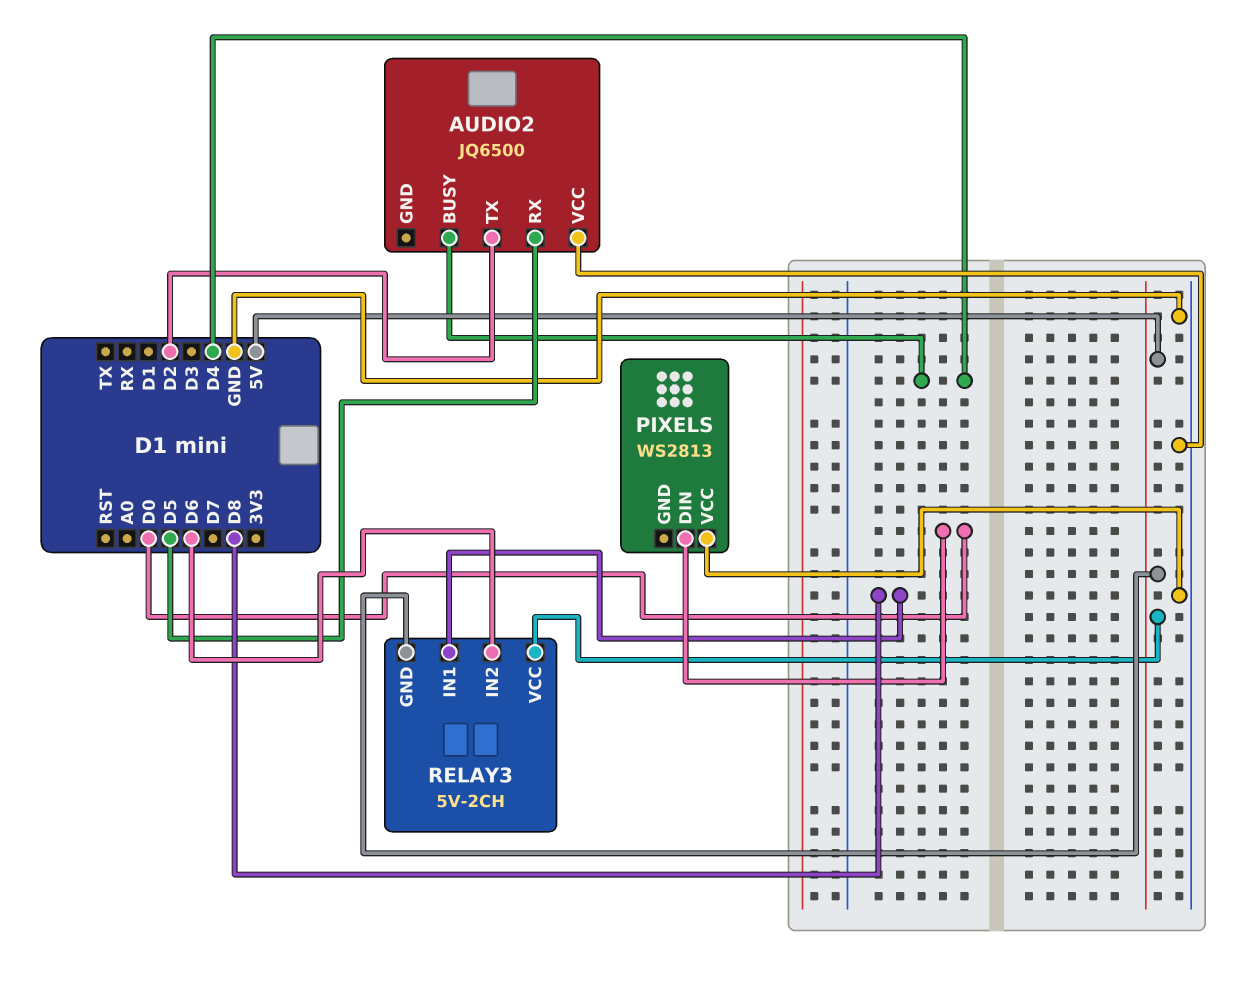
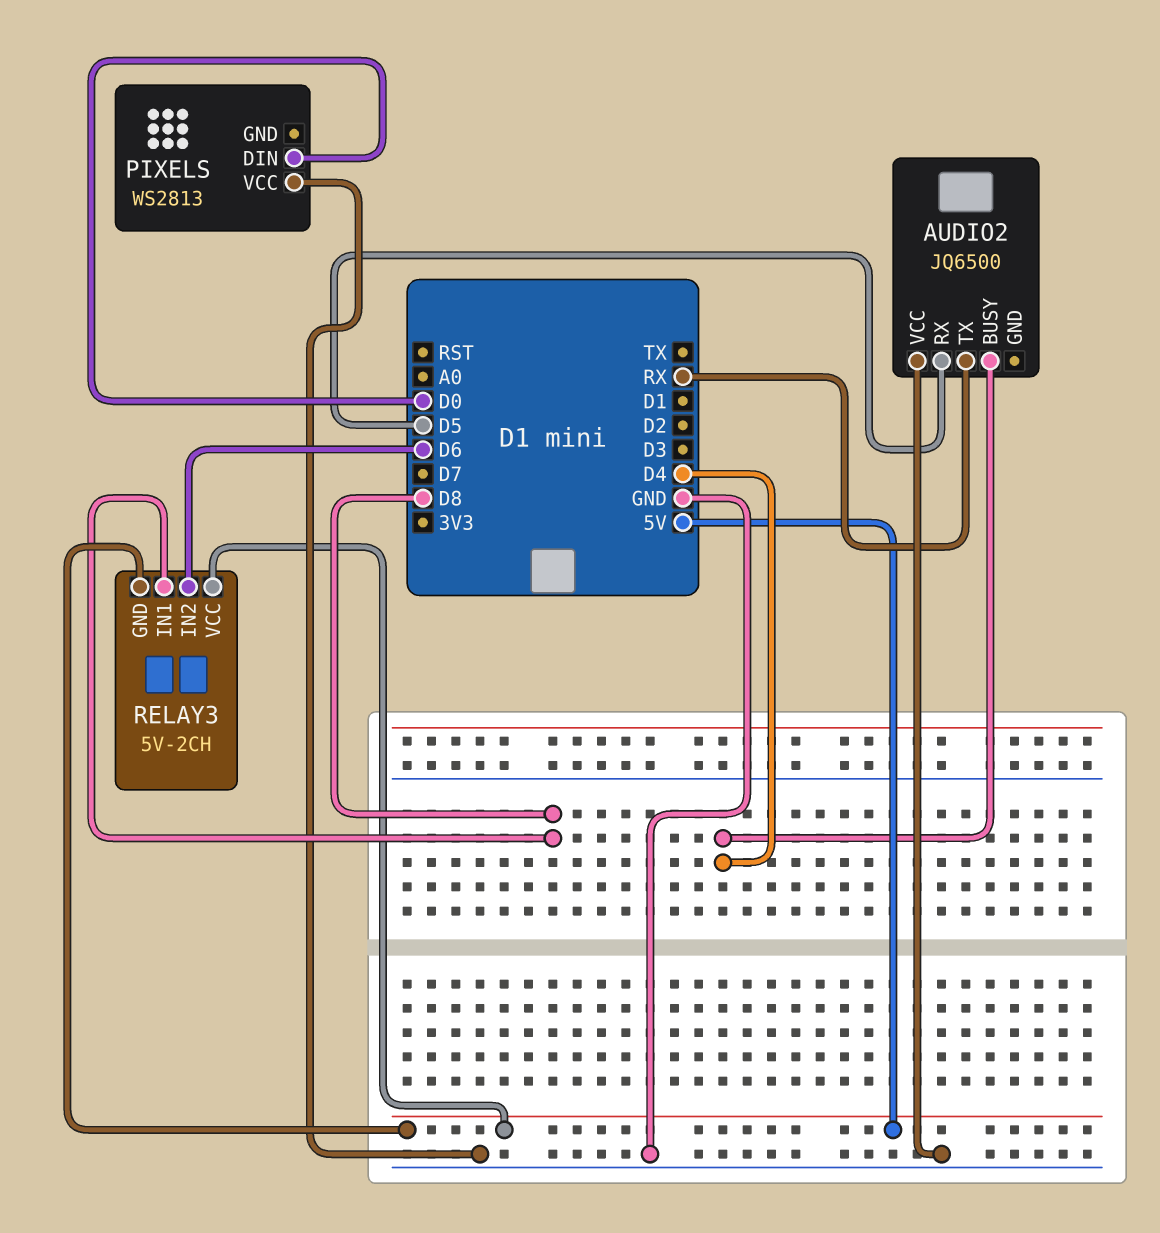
AUDIO2 pin TX: D2 -> RX

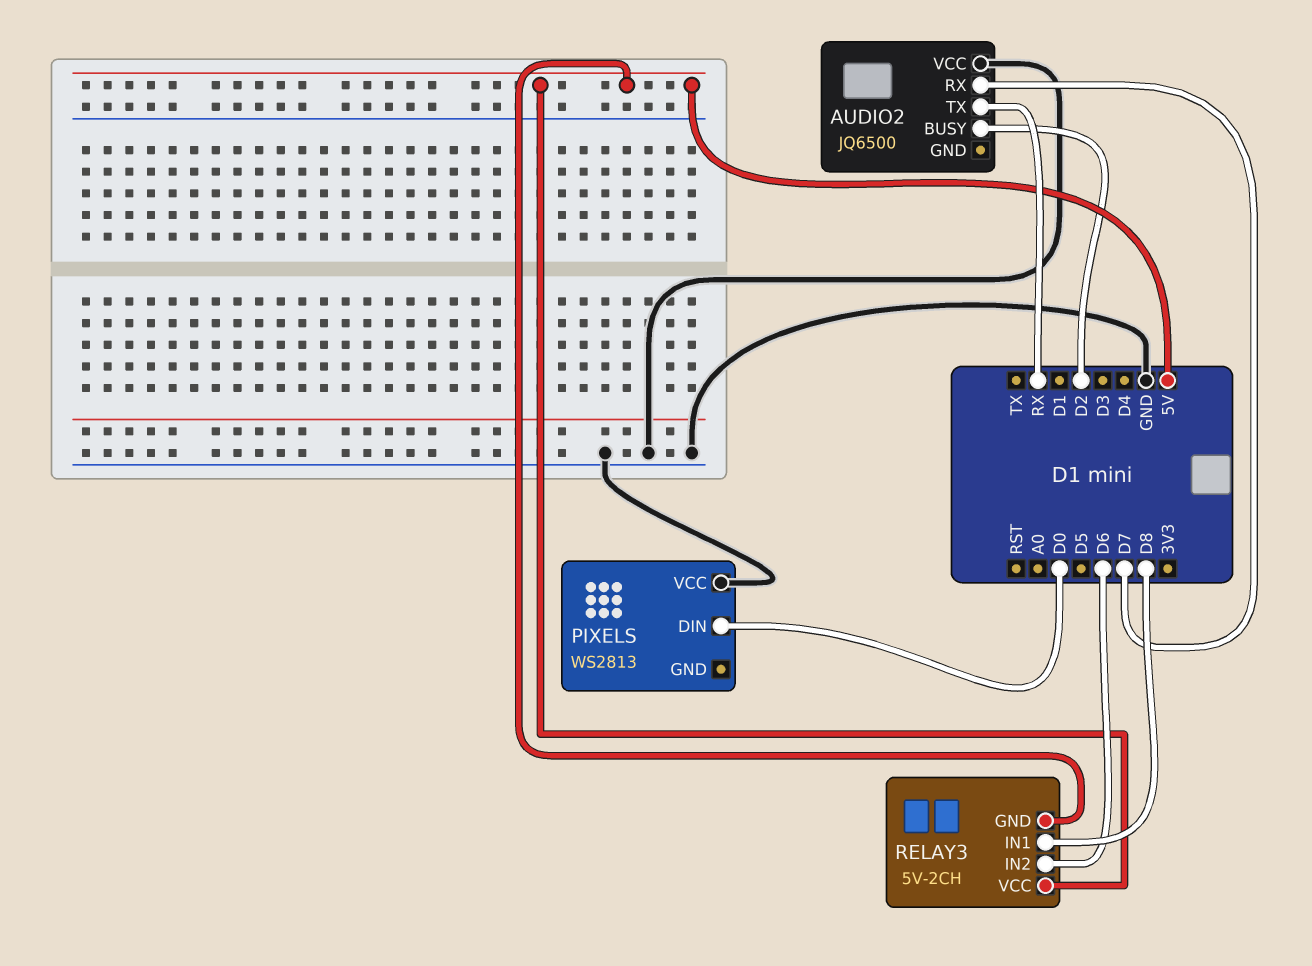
AUDIO2 pin BUSY: D4 -> D2
AUDIO2 pin RX: D5 -> D7

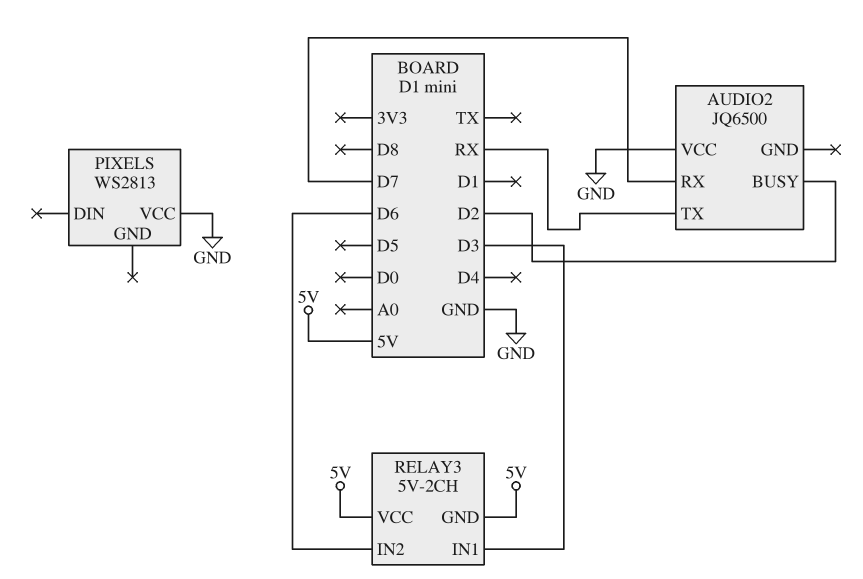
PIXELS pin DIN: D0 -> none
RELAY3 pin IN1: D8 -> D3

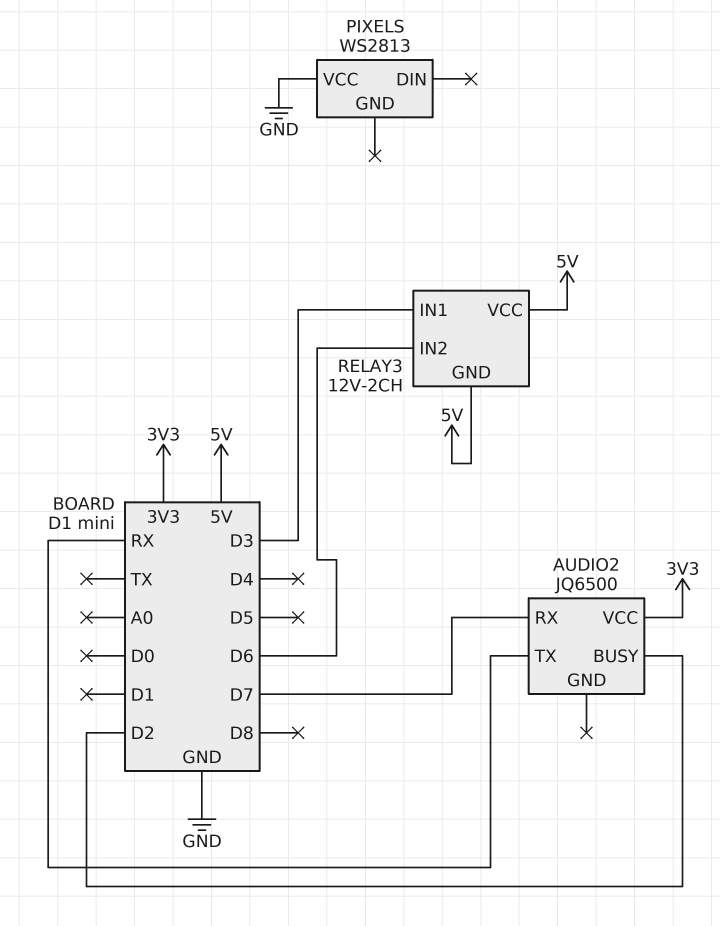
AUDIO2 pin VCC: GND -> 3V3
RELAY3: 5V-2CH -> 12V-2CH

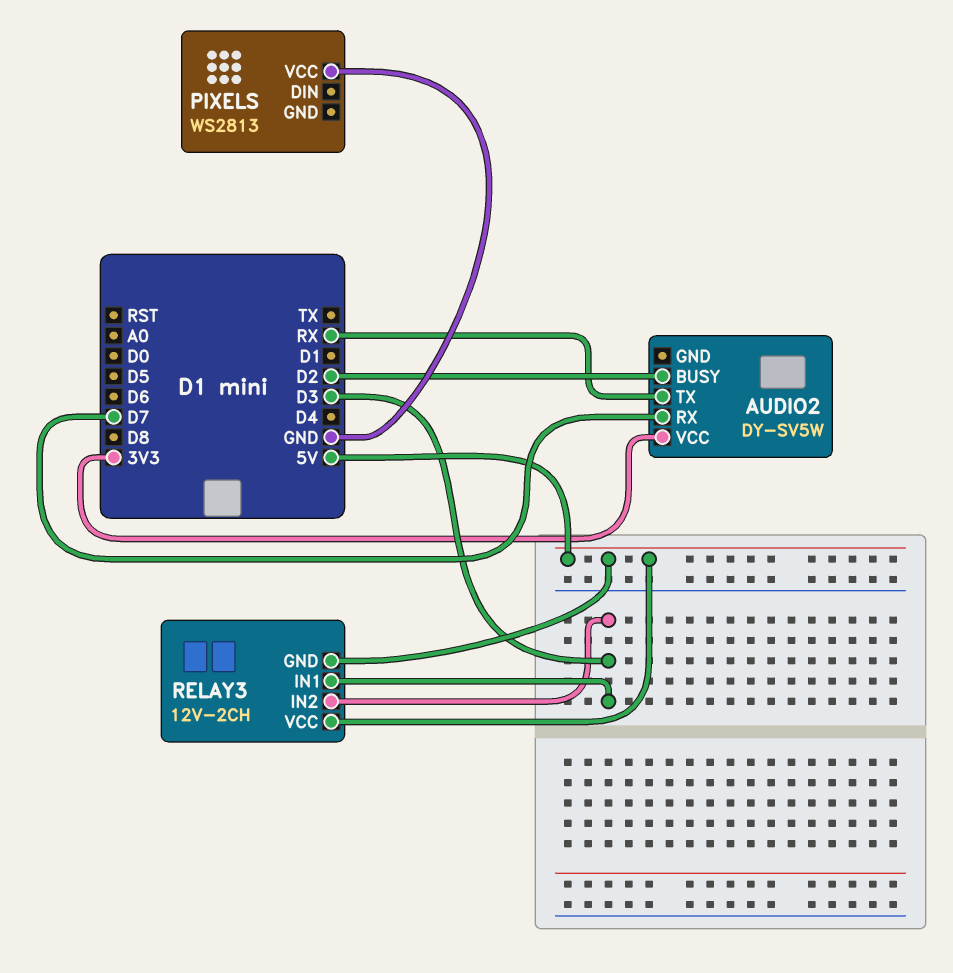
AUDIO2: JQ6500 -> DY-SV5W
RELAY3 pin IN2: D6 -> D3

